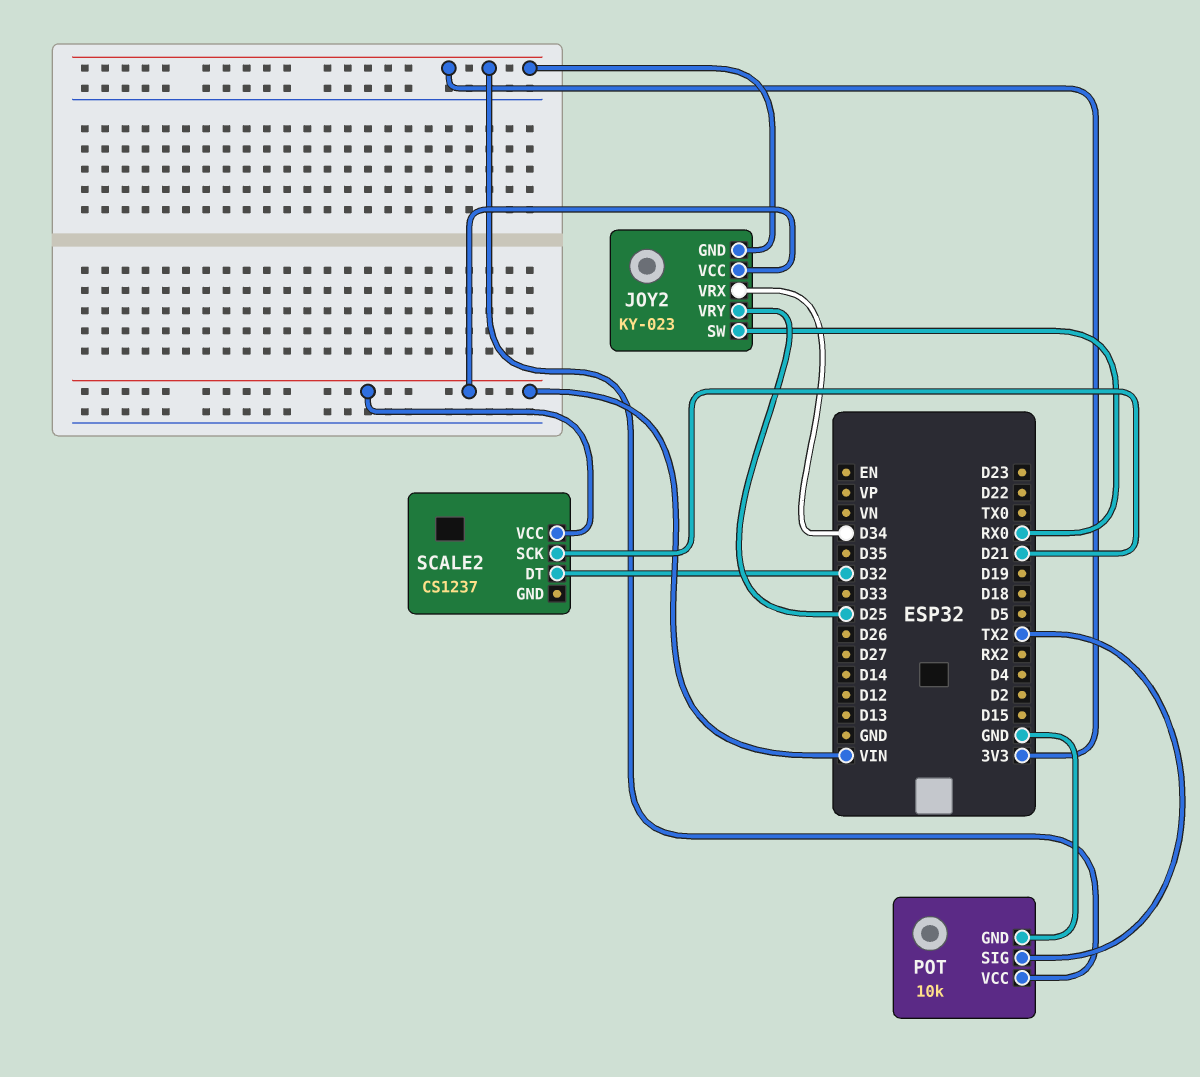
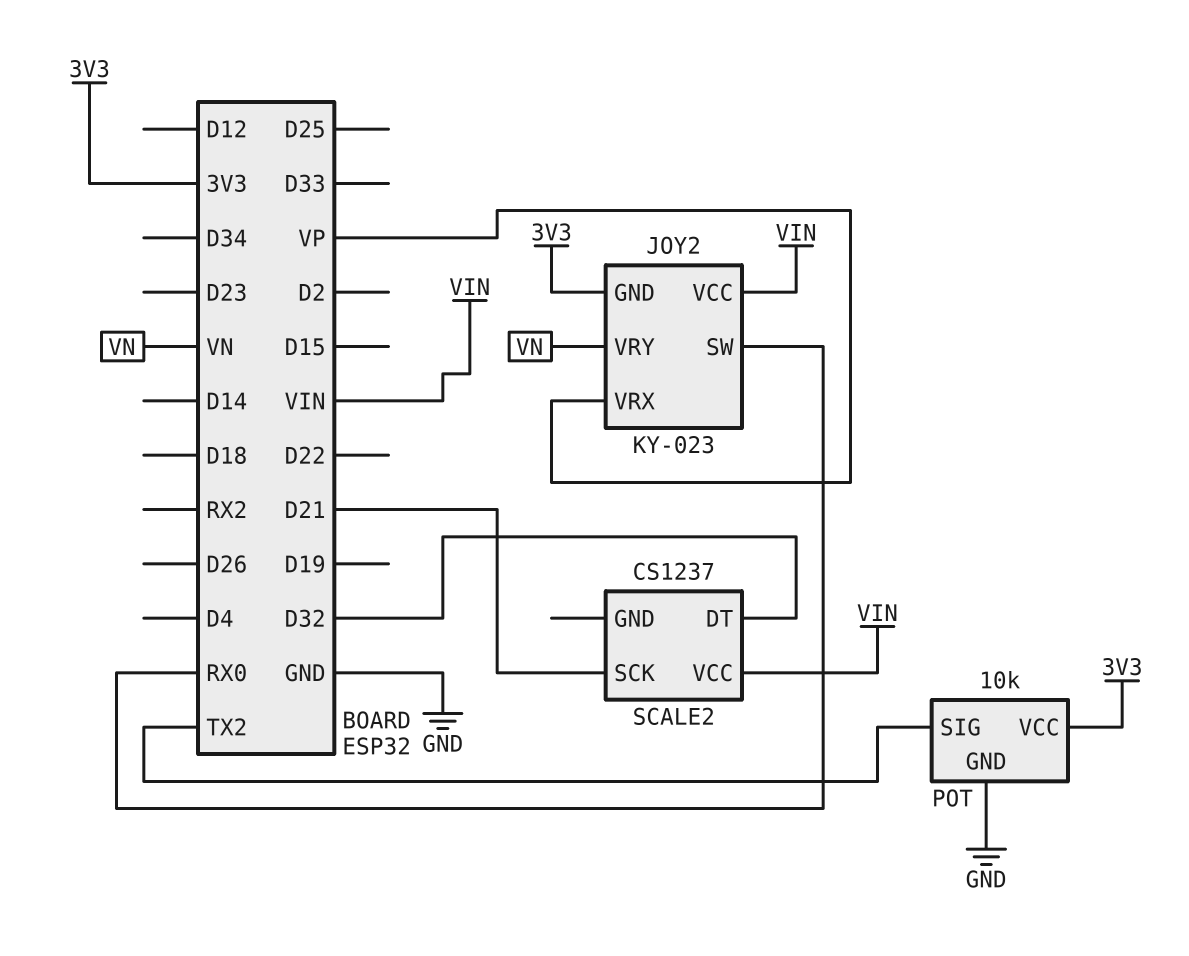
JOY2 pin VRX: D34 -> VP
JOY2 pin VRY: D25 -> VN

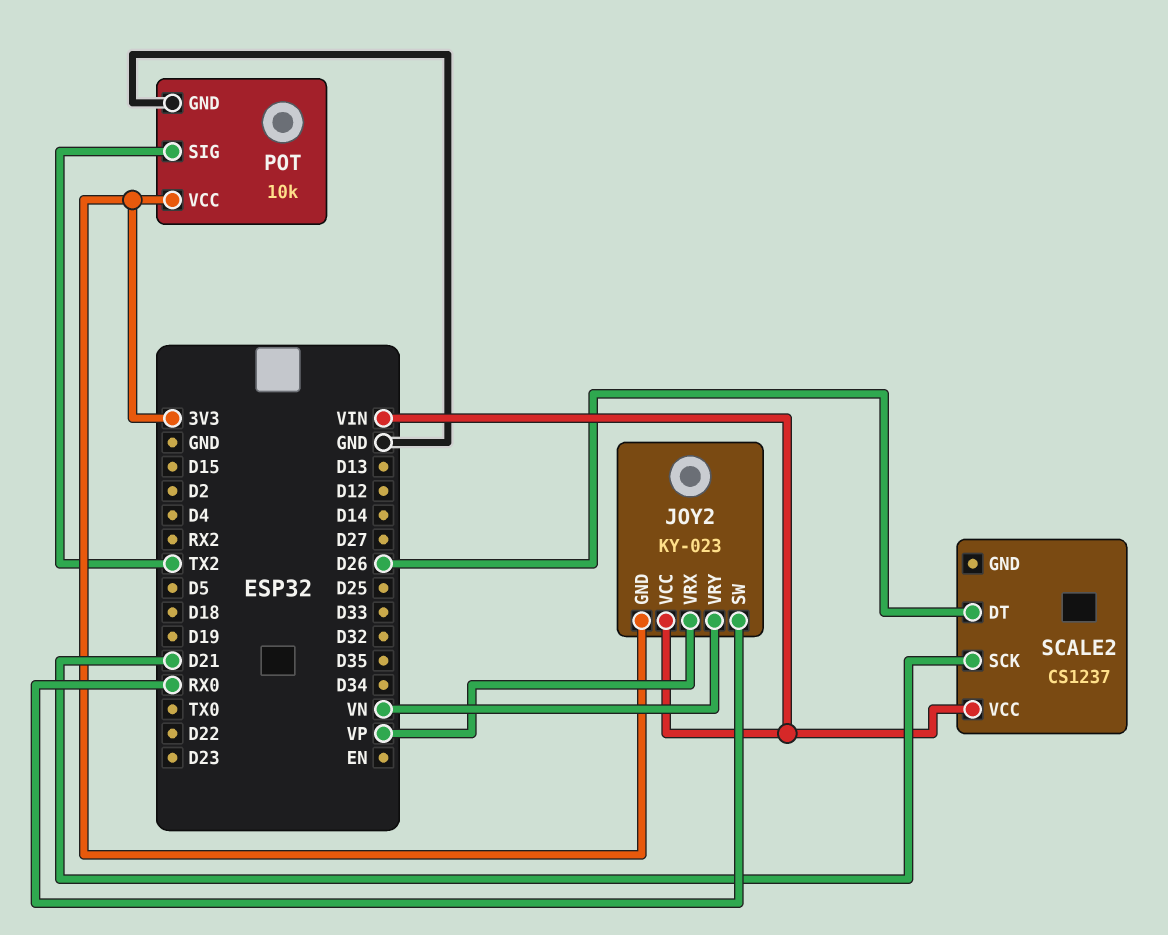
SCALE2 pin DT: D32 -> D26

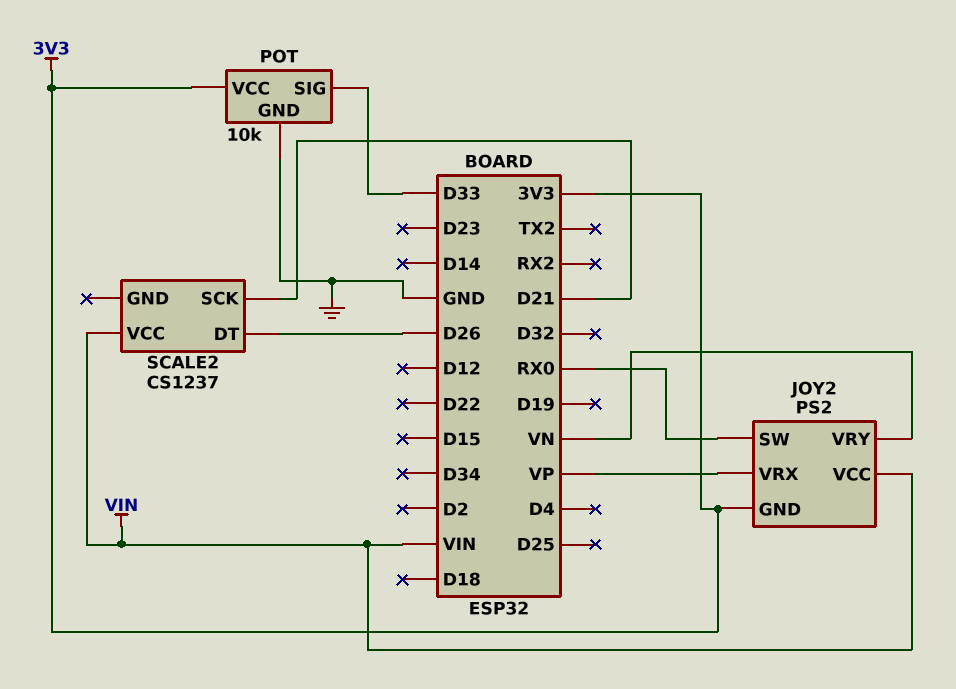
JOY2: KY-023 -> PS2
POT pin SIG: TX2 -> D33

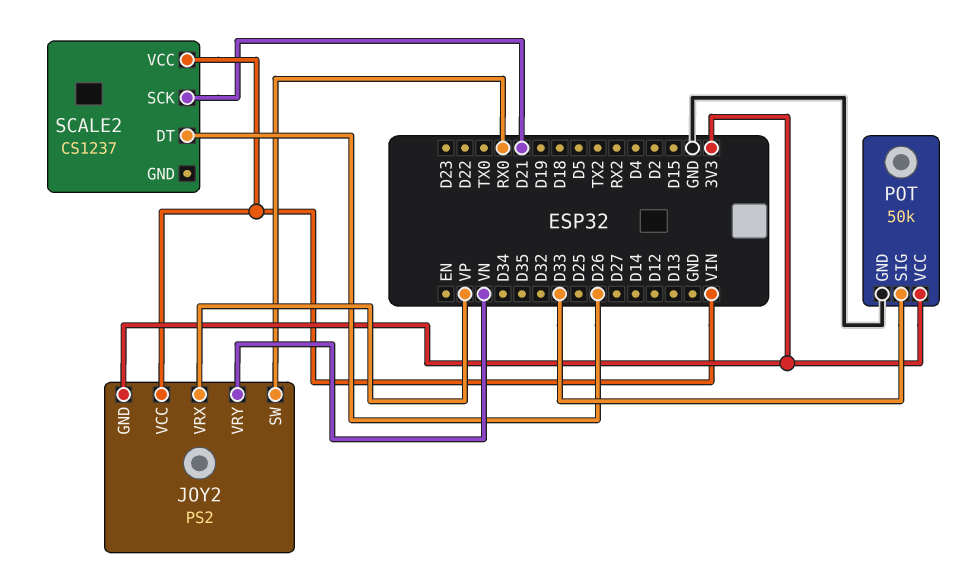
POT: 10k -> 50k

